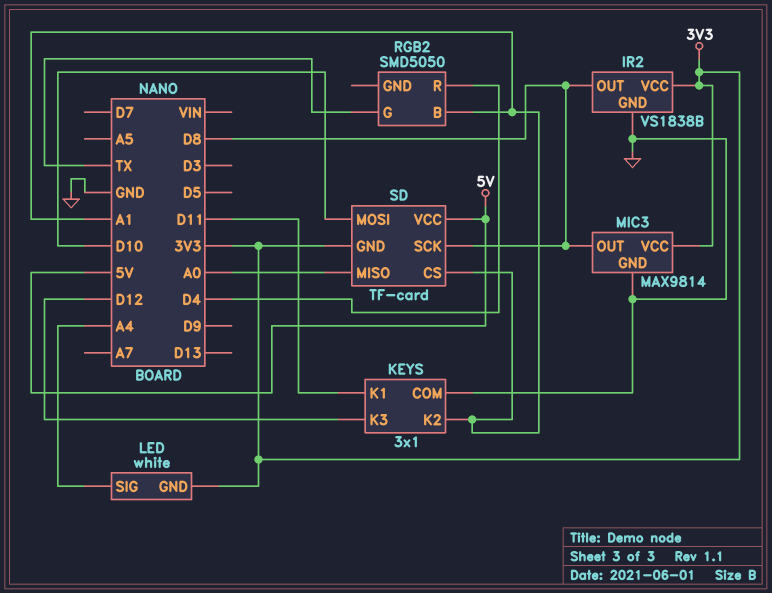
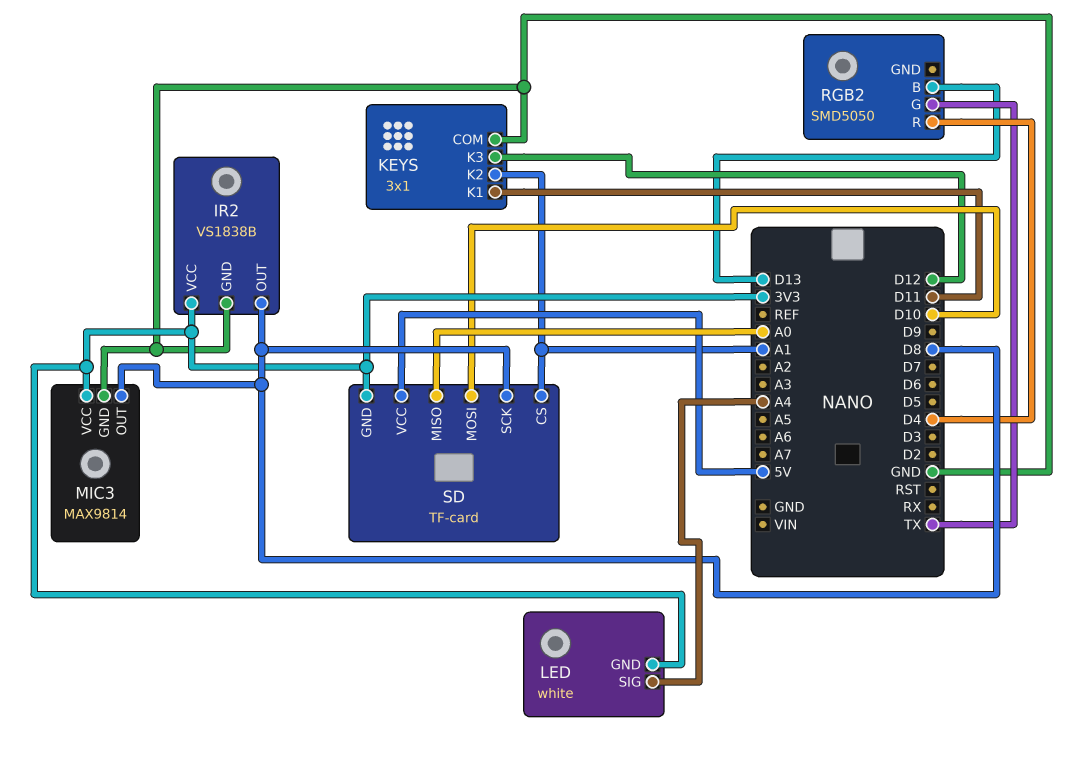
RGB2 pin B: A1 -> D13

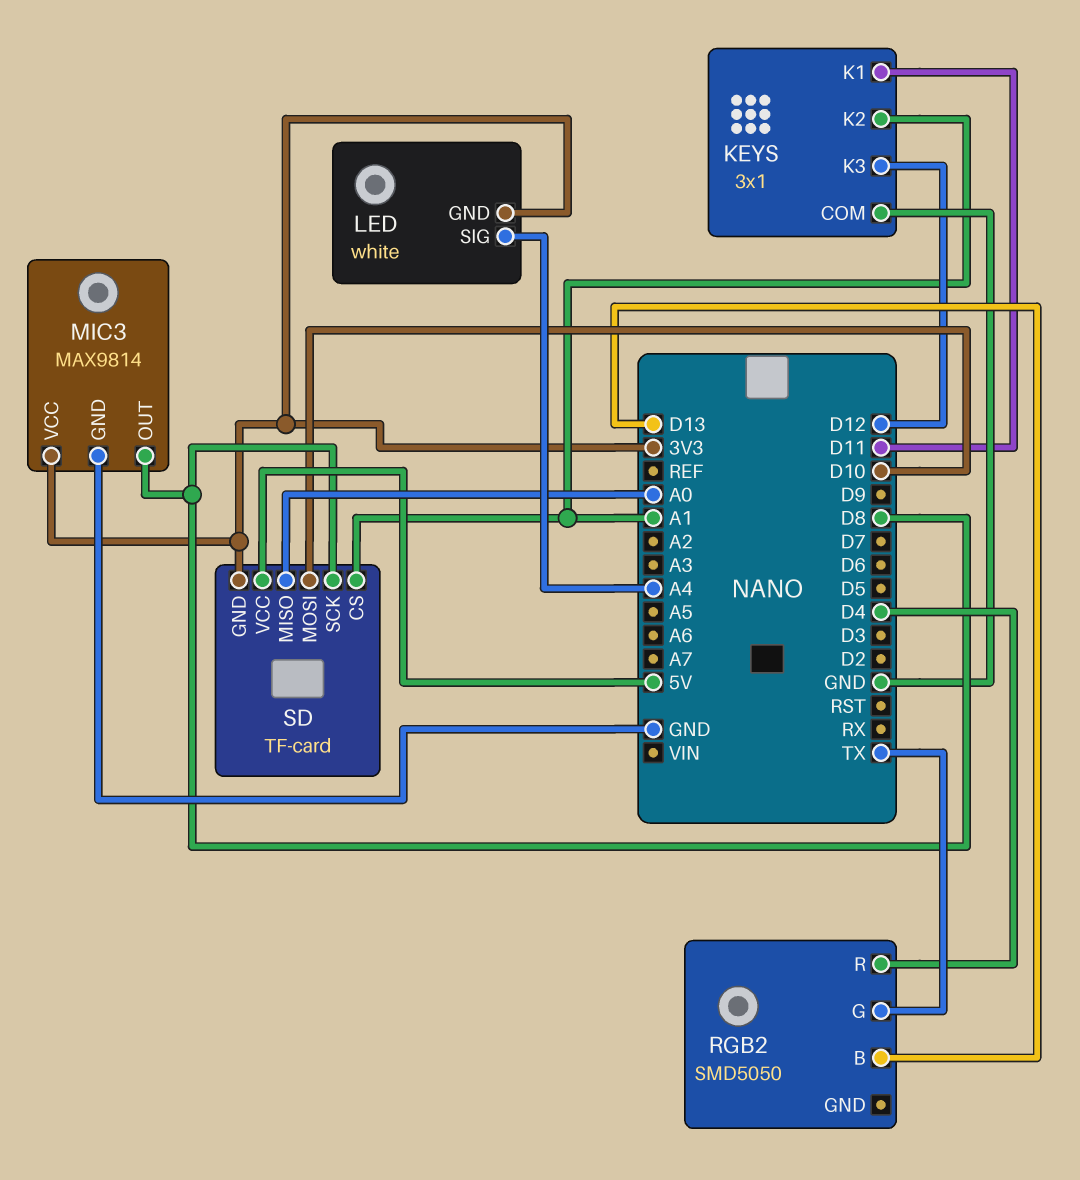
IR2: VS1838B -> none
IR2 pin GND: GND -> none
IR2 pin OUT: D8 -> none
IR2 pin VCC: 3V3 -> none

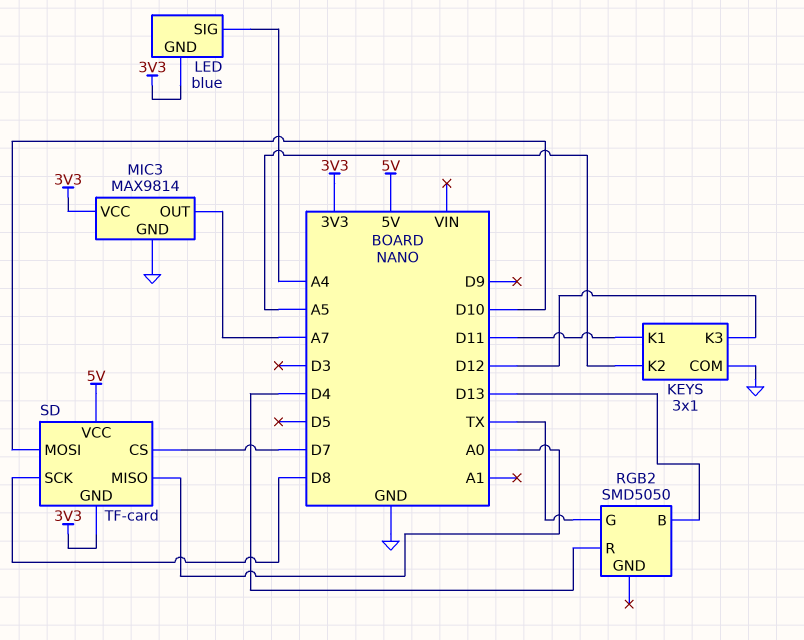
KEYS pin K2: A1 -> A5
LED: white -> blue
MIC3 pin OUT: D8 -> A7
SD pin CS: A1 -> D7

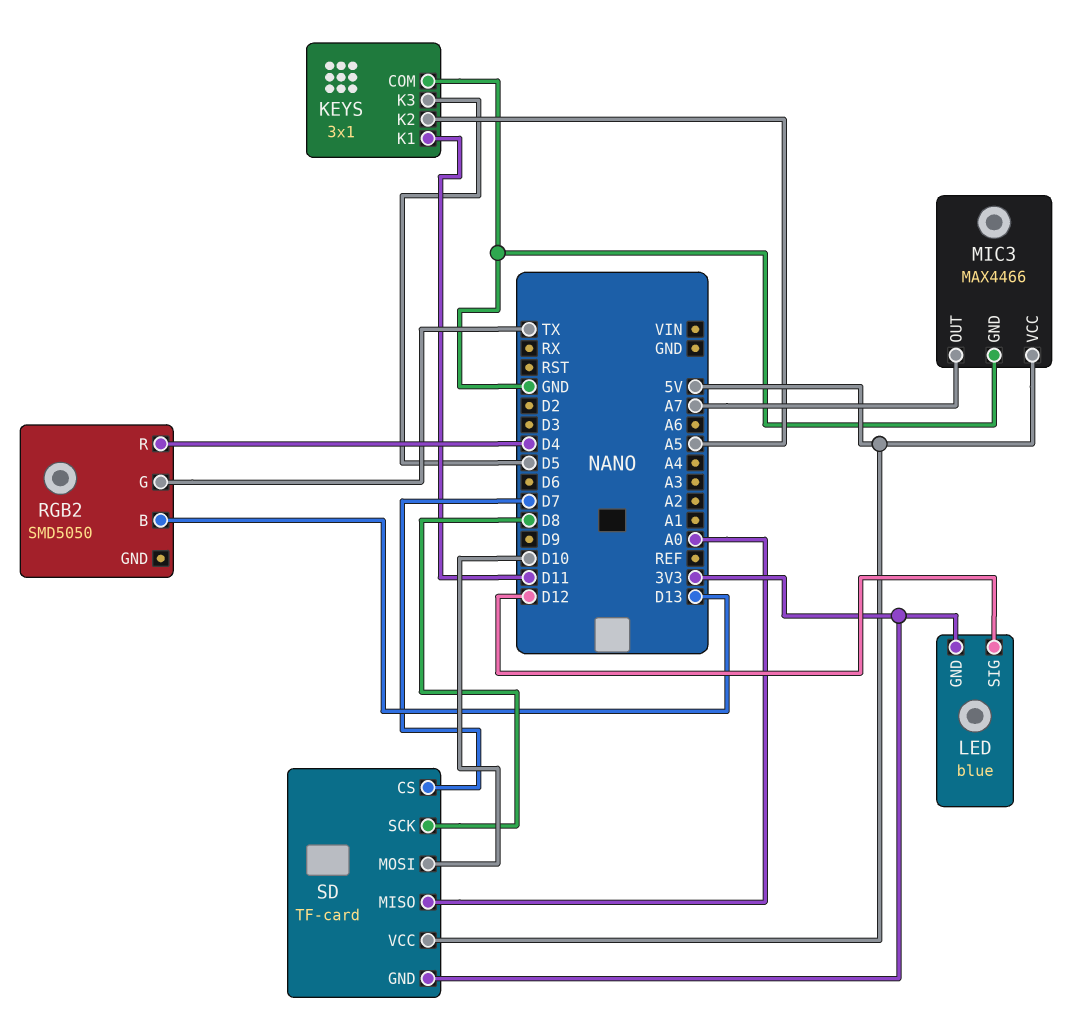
KEYS pin K3: D12 -> D5
LED pin SIG: A4 -> D12
MIC3: MAX9814 -> MAX4466
MIC3 pin VCC: 3V3 -> 5V

